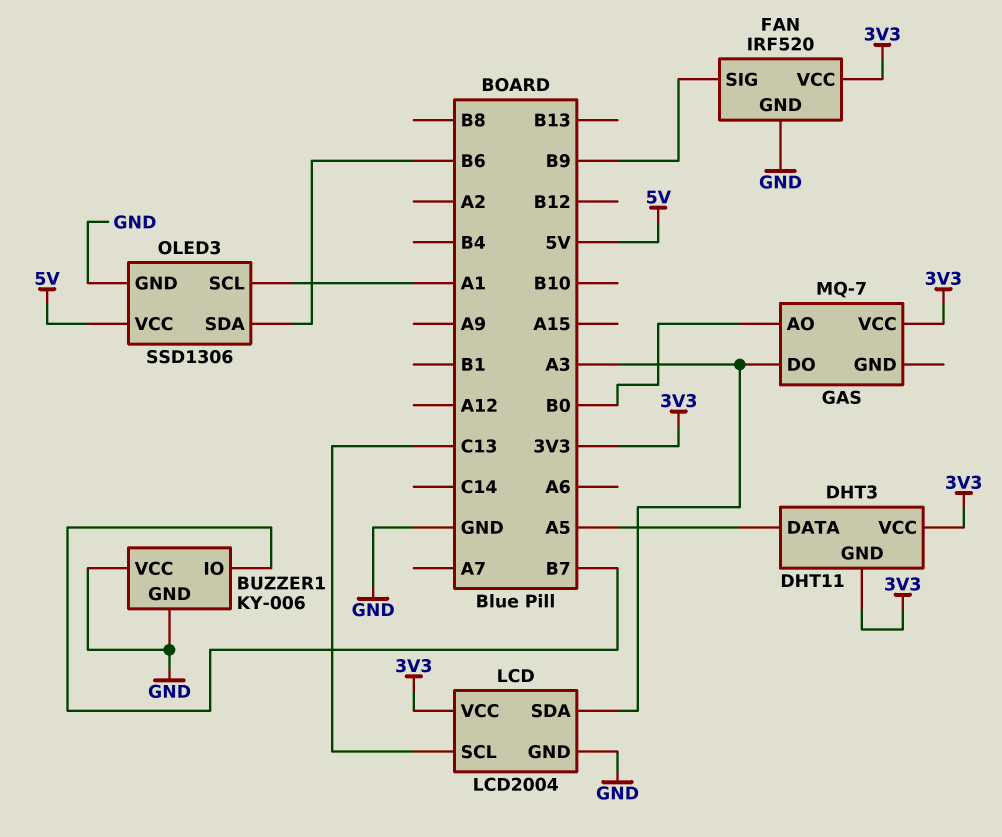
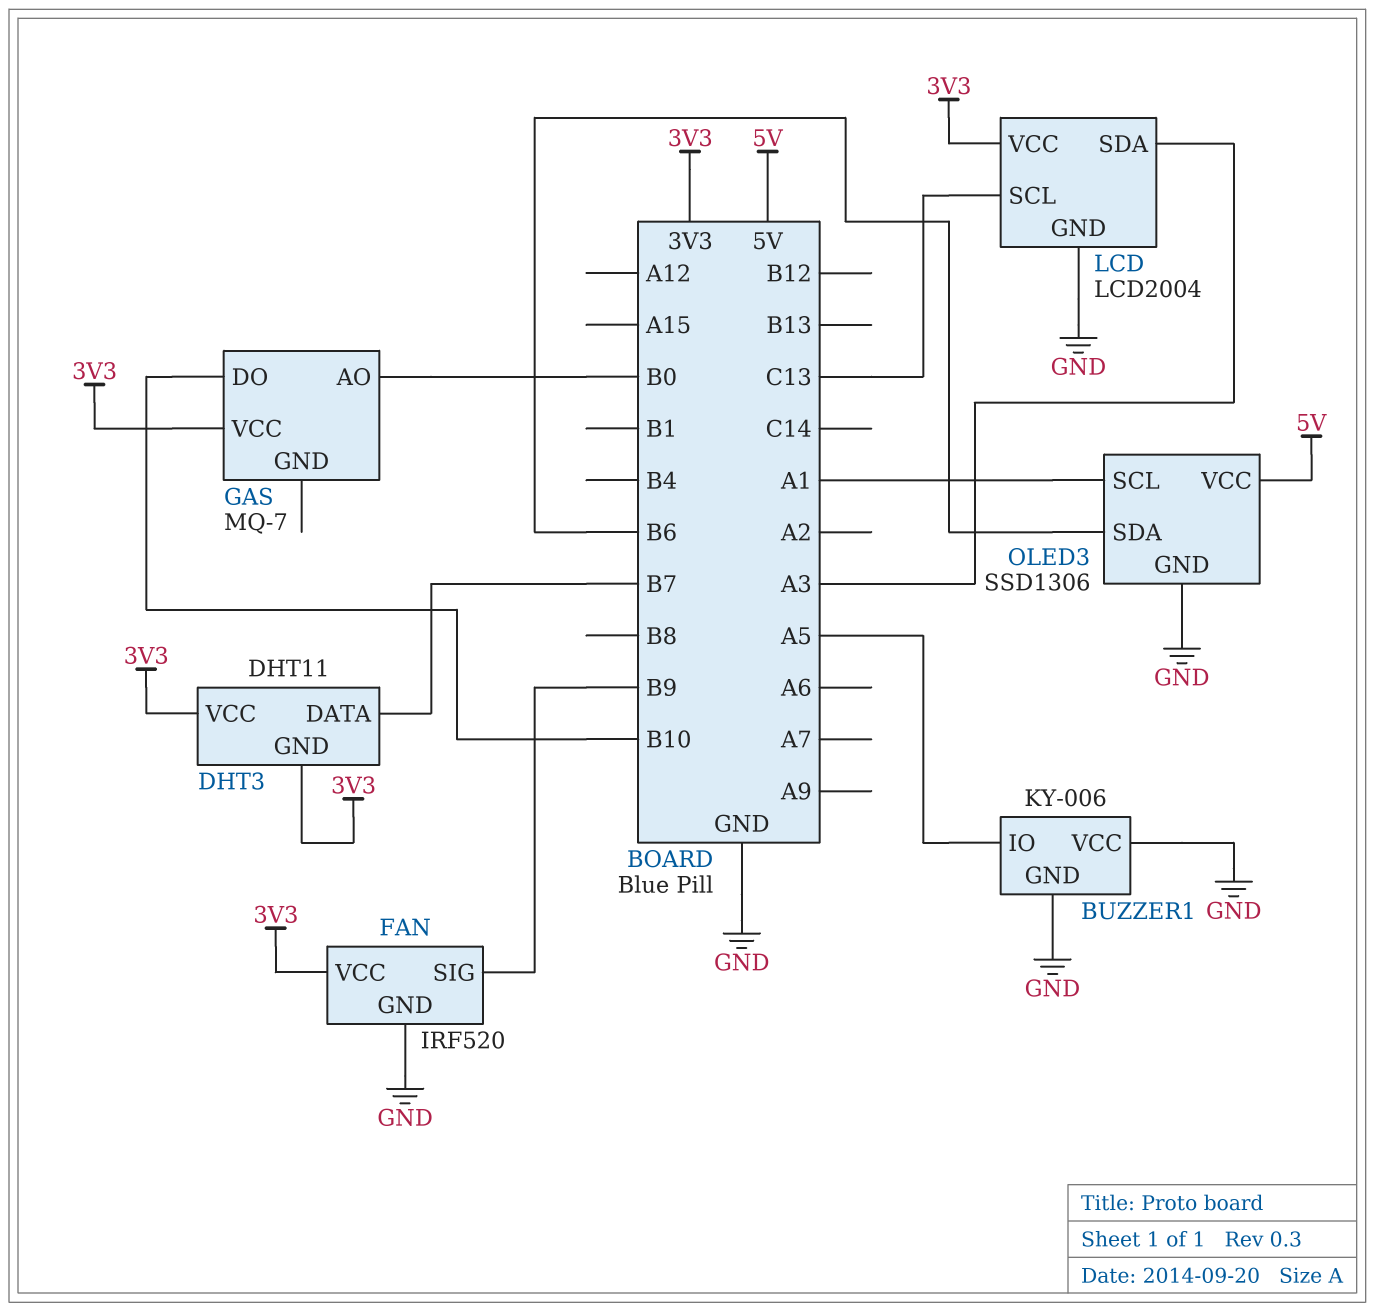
BUZZER1 pin IO: B7 -> A5
DHT3 pin DATA: A5 -> B7
GAS pin DO: A3 -> B10

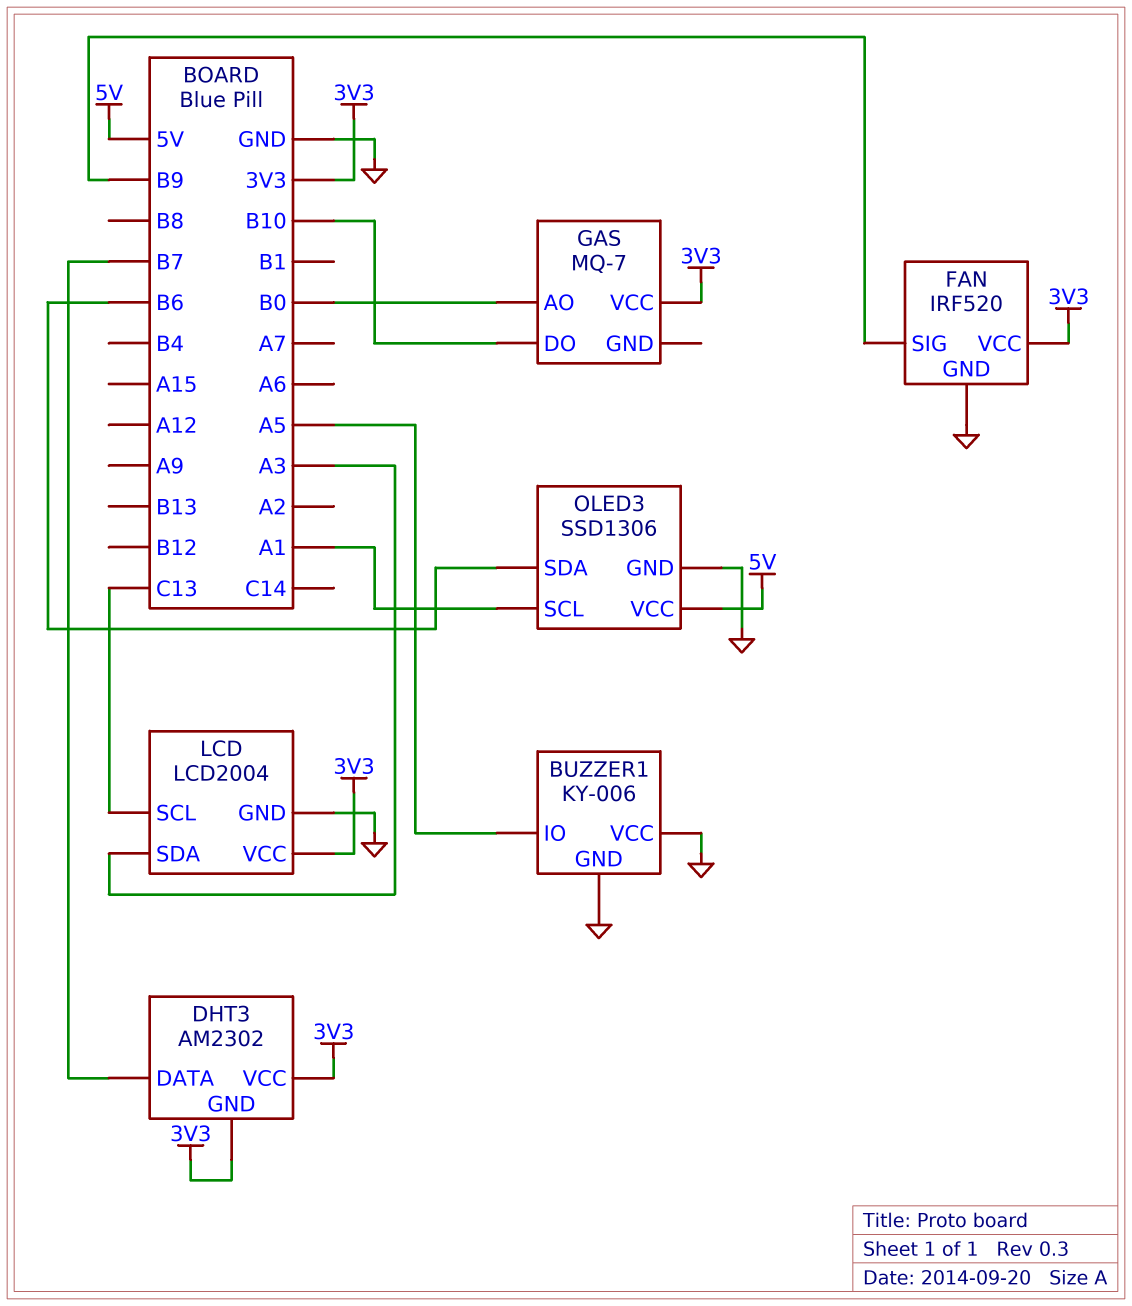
DHT3: DHT11 -> AM2302

